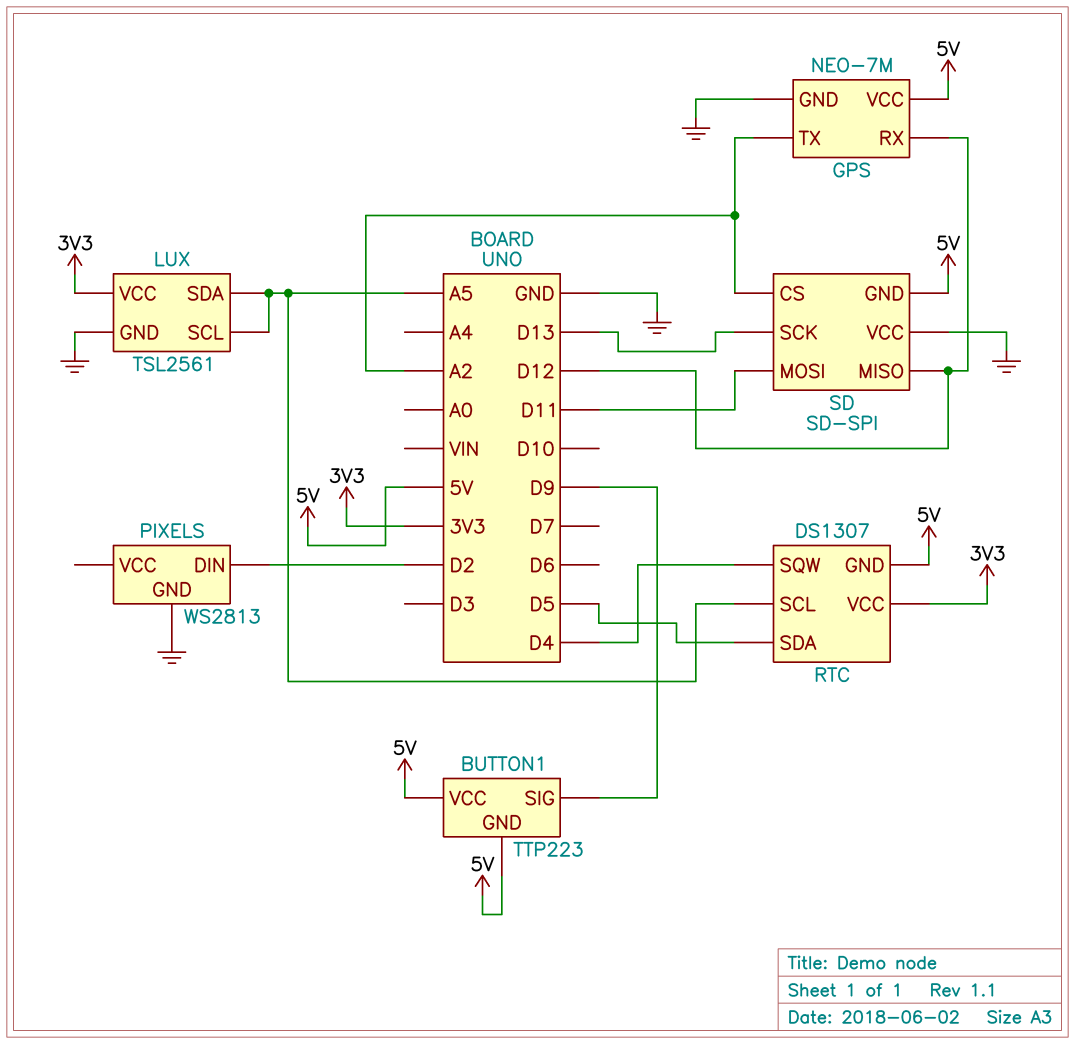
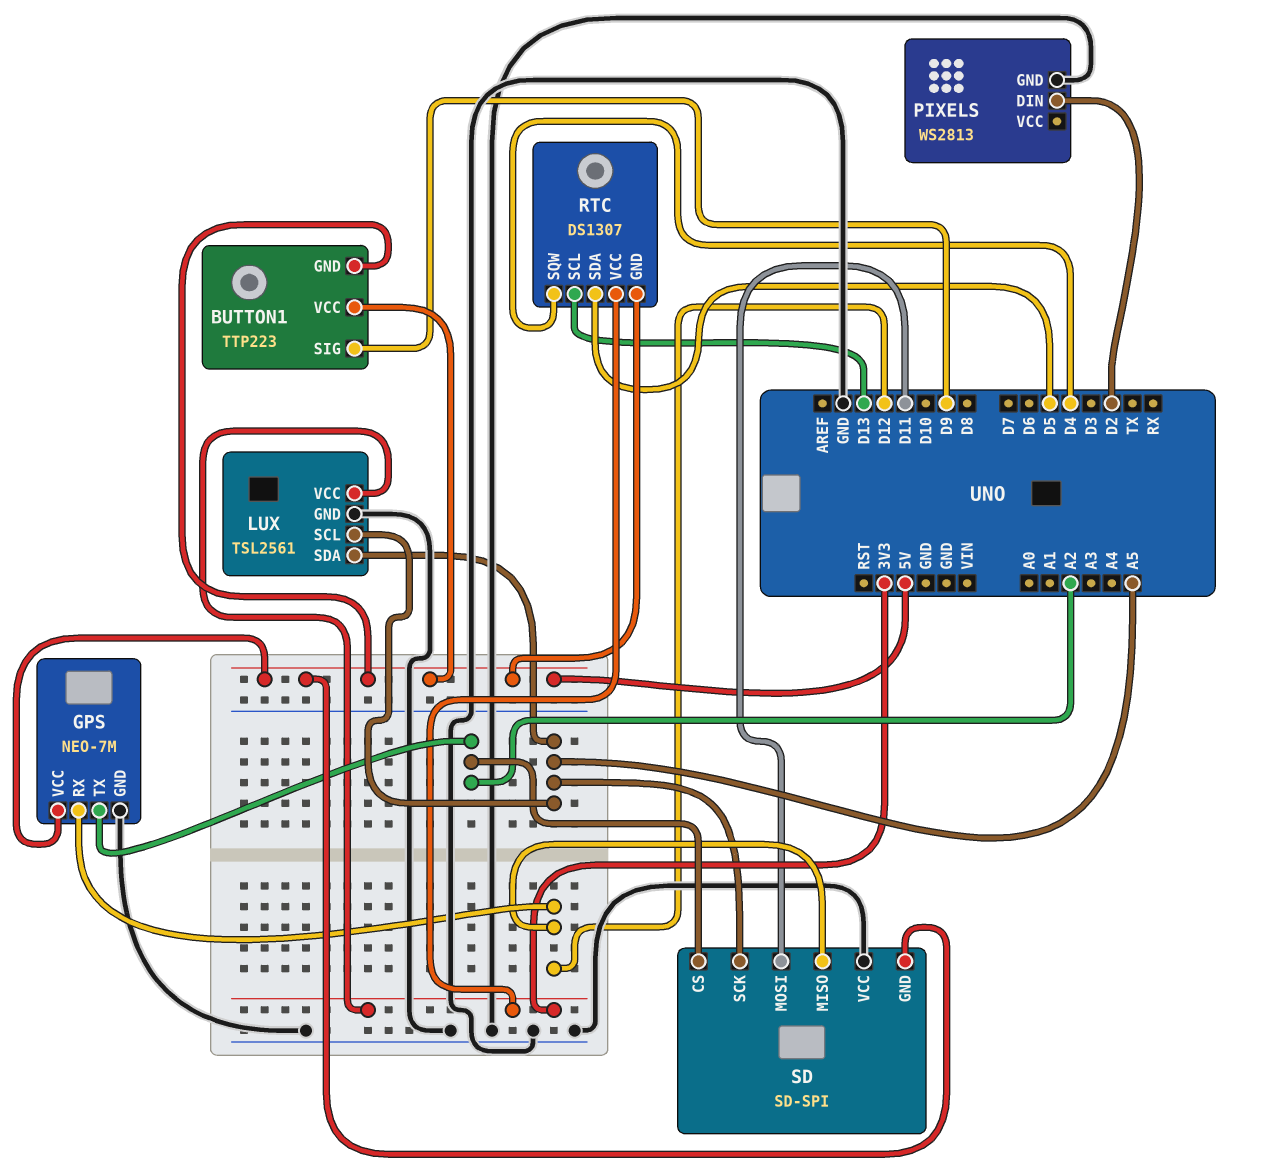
RTC pin SCL: A5 -> D13
SD pin SCK: D13 -> A5

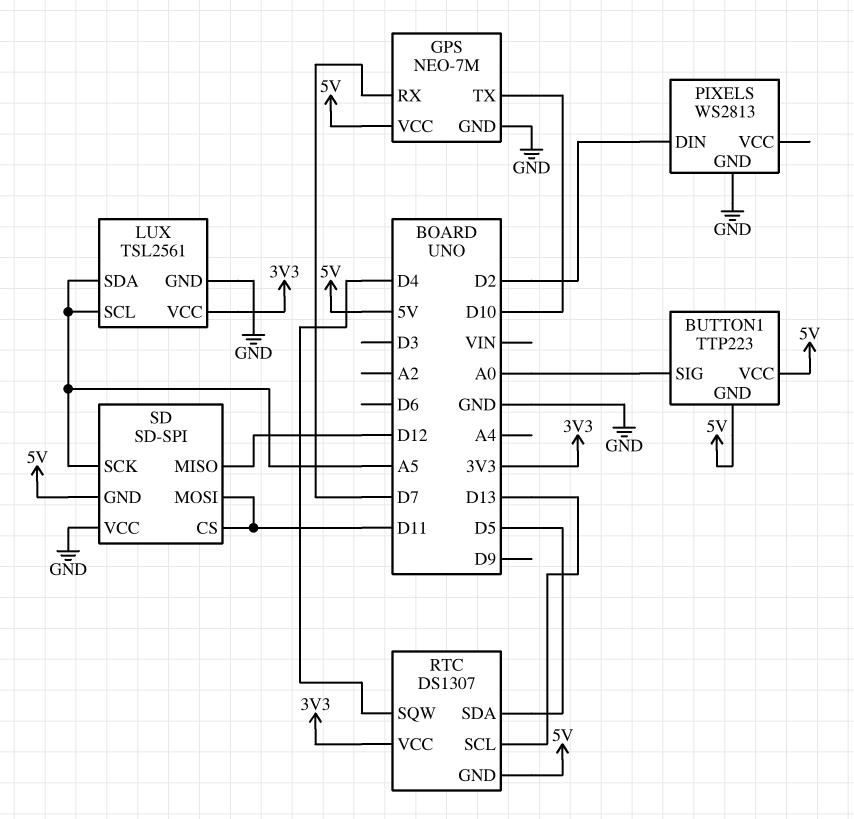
BUTTON1 pin SIG: D9 -> A0
GPS pin RX: D12 -> D7
GPS pin TX: A2 -> D10
SD pin CS: A2 -> D11

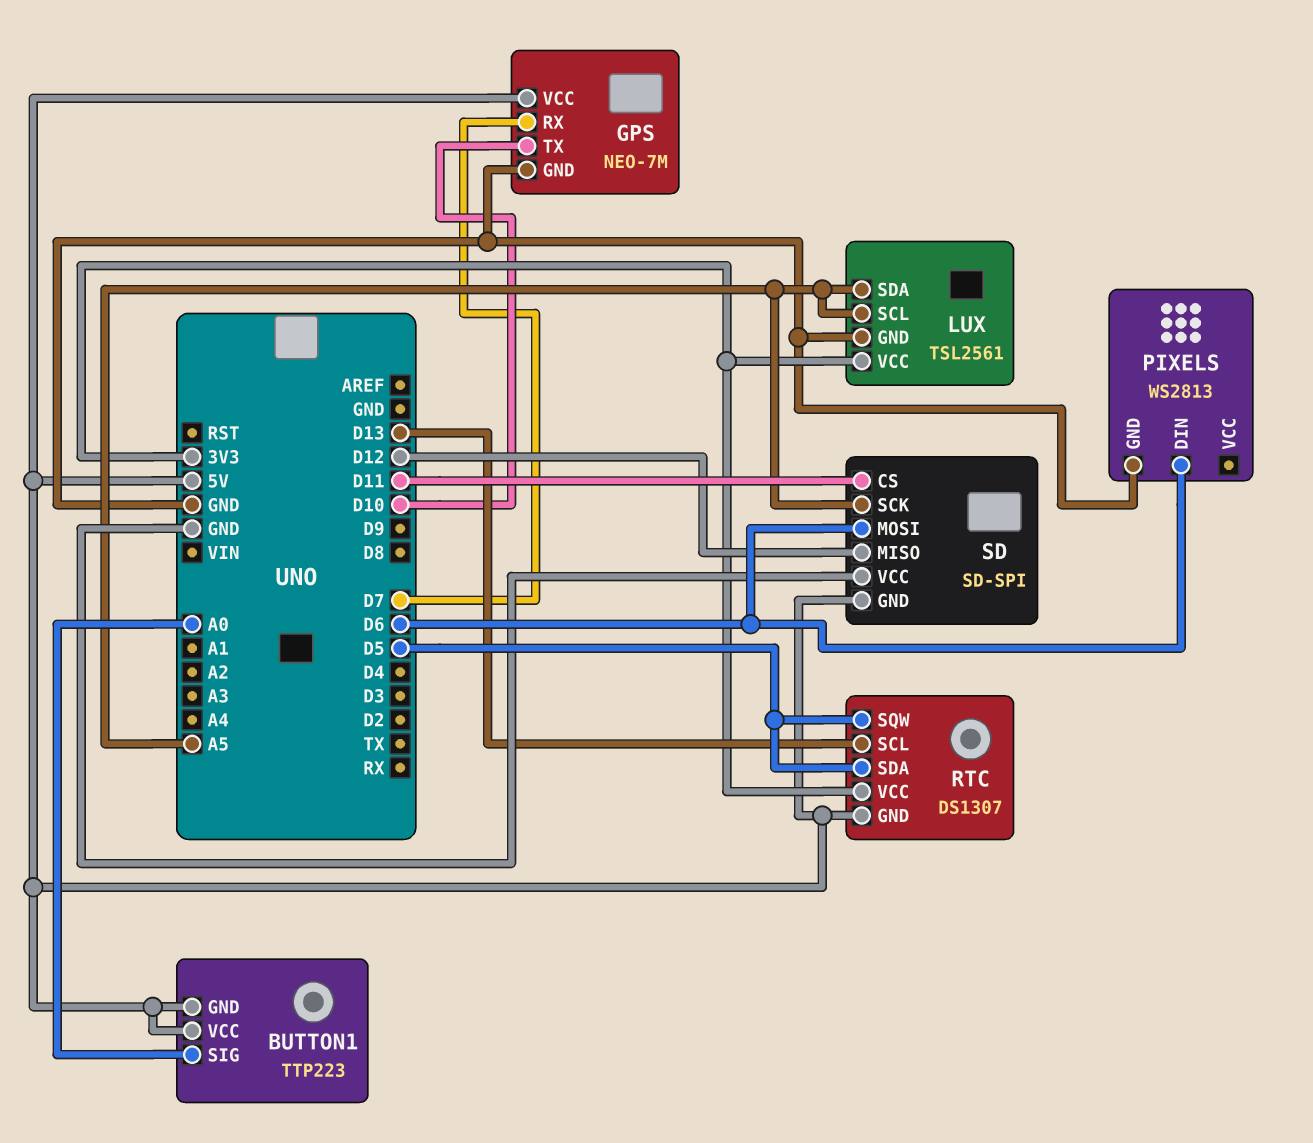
PIXELS pin DIN: D2 -> D6
RTC pin SQW: D4 -> D5
SD pin MOSI: D11 -> D6

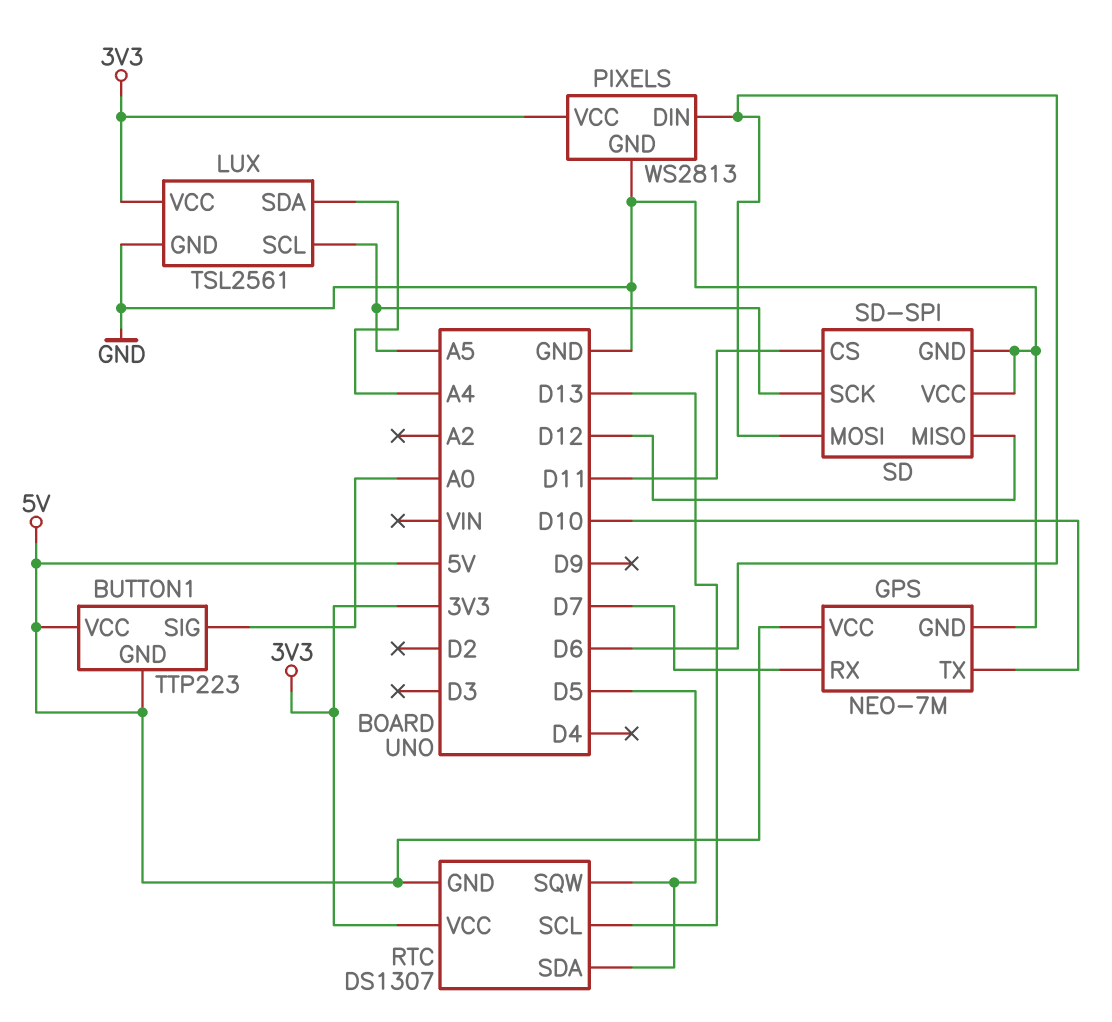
LUX pin SDA: A5 -> A4
PIXELS pin VCC: none -> 3V3
SD pin GND: 5V -> GND

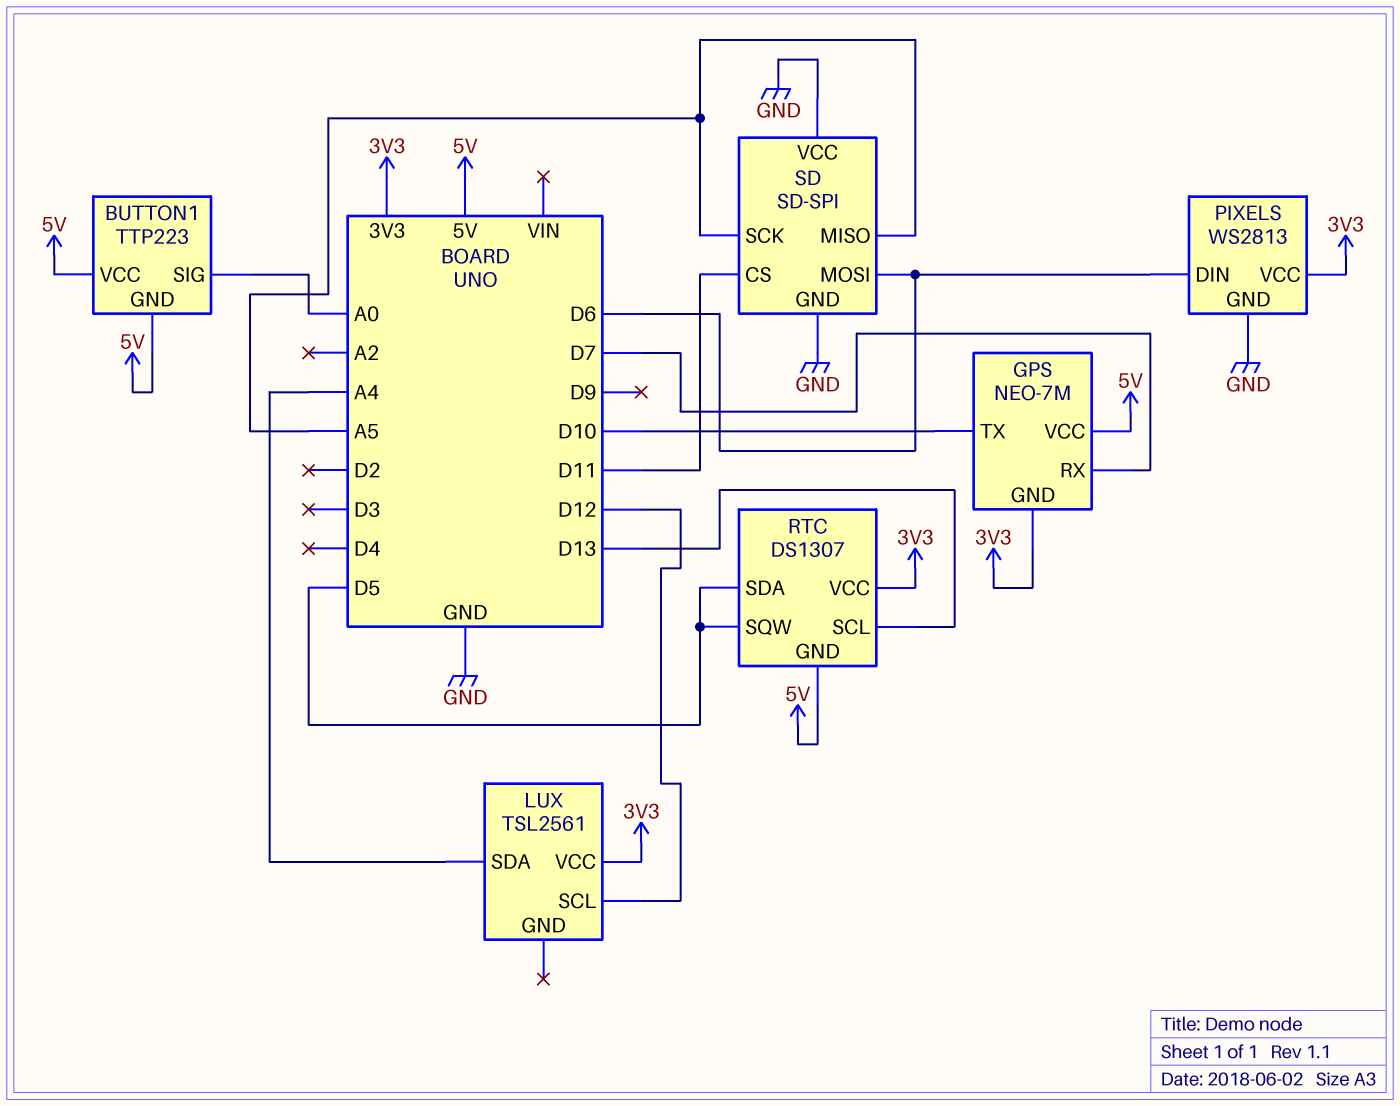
GPS pin GND: GND -> 3V3
LUX pin GND: GND -> none
LUX pin SCL: A5 -> D12
SD pin MISO: D12 -> A5

